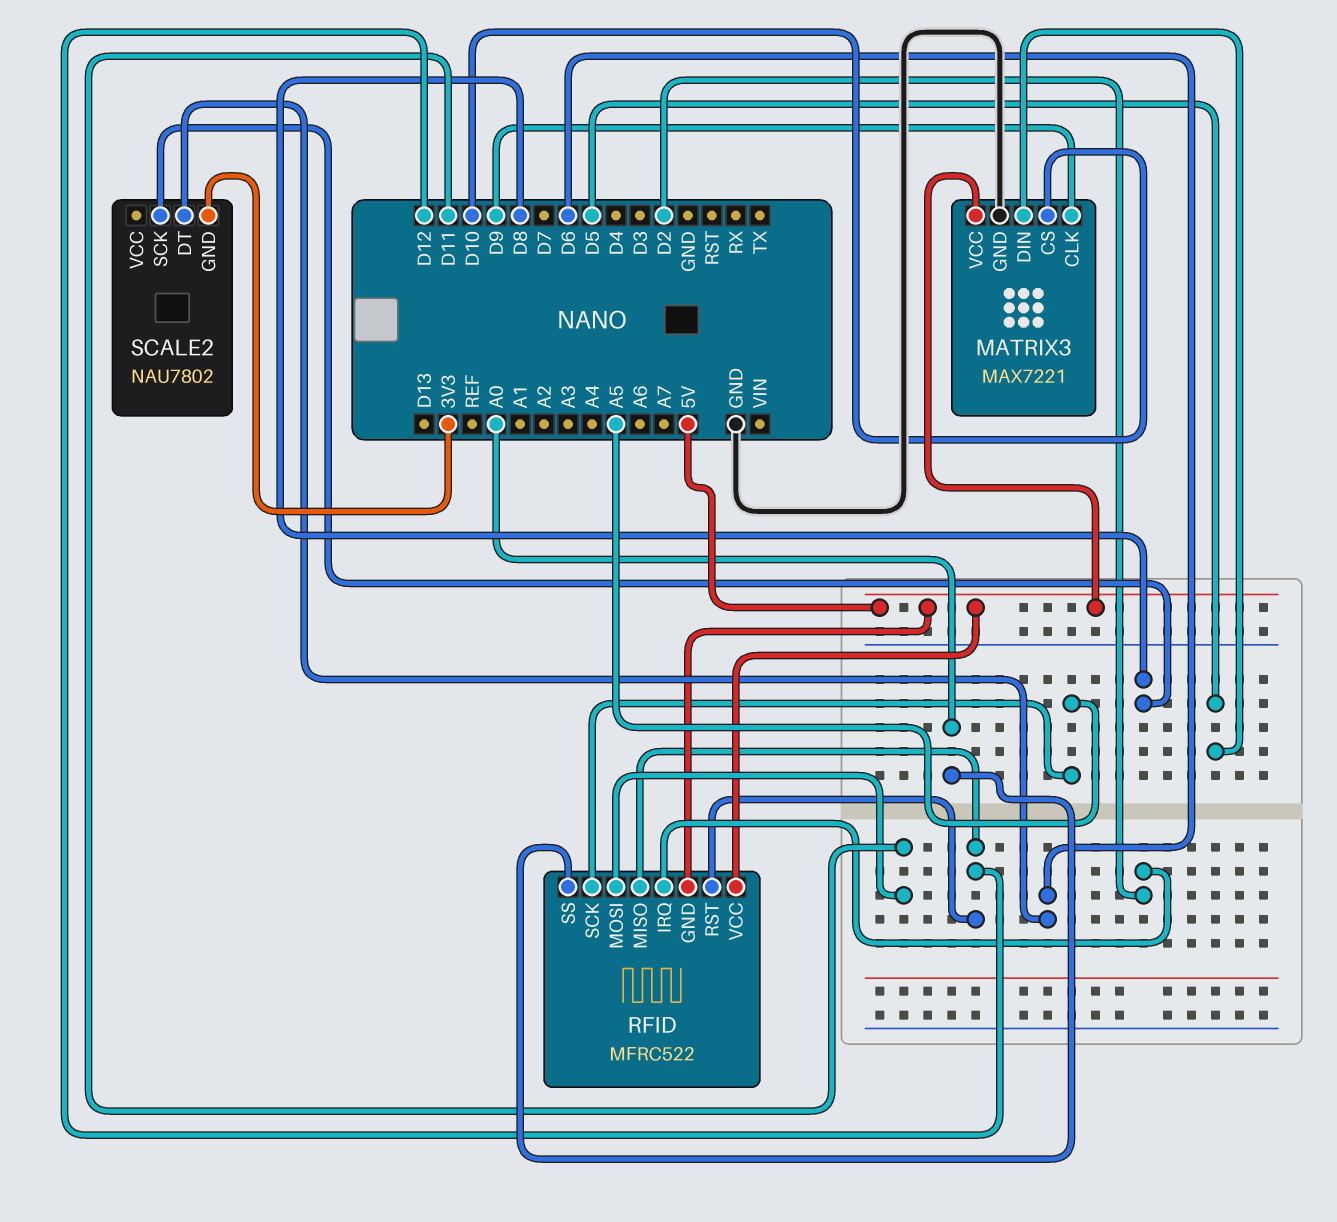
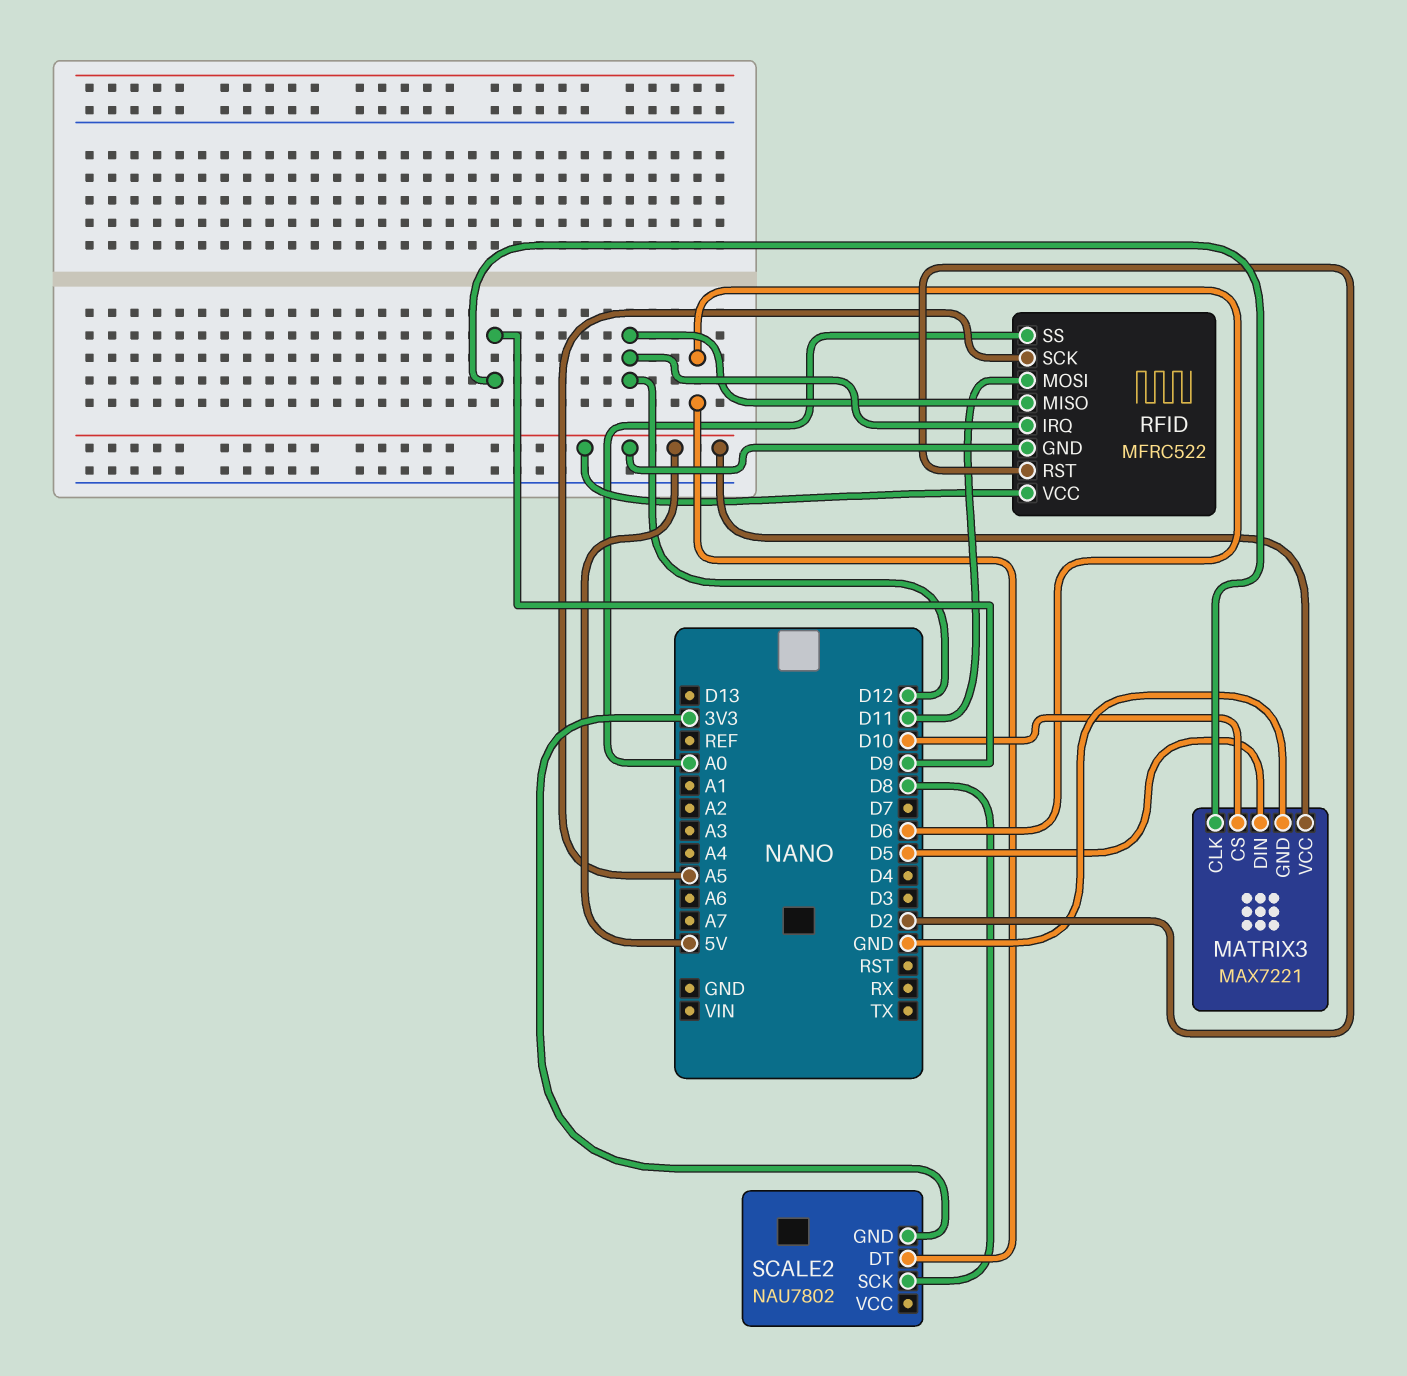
RFID pin IRQ: D2 -> D12
RFID pin RST: D12 -> D2

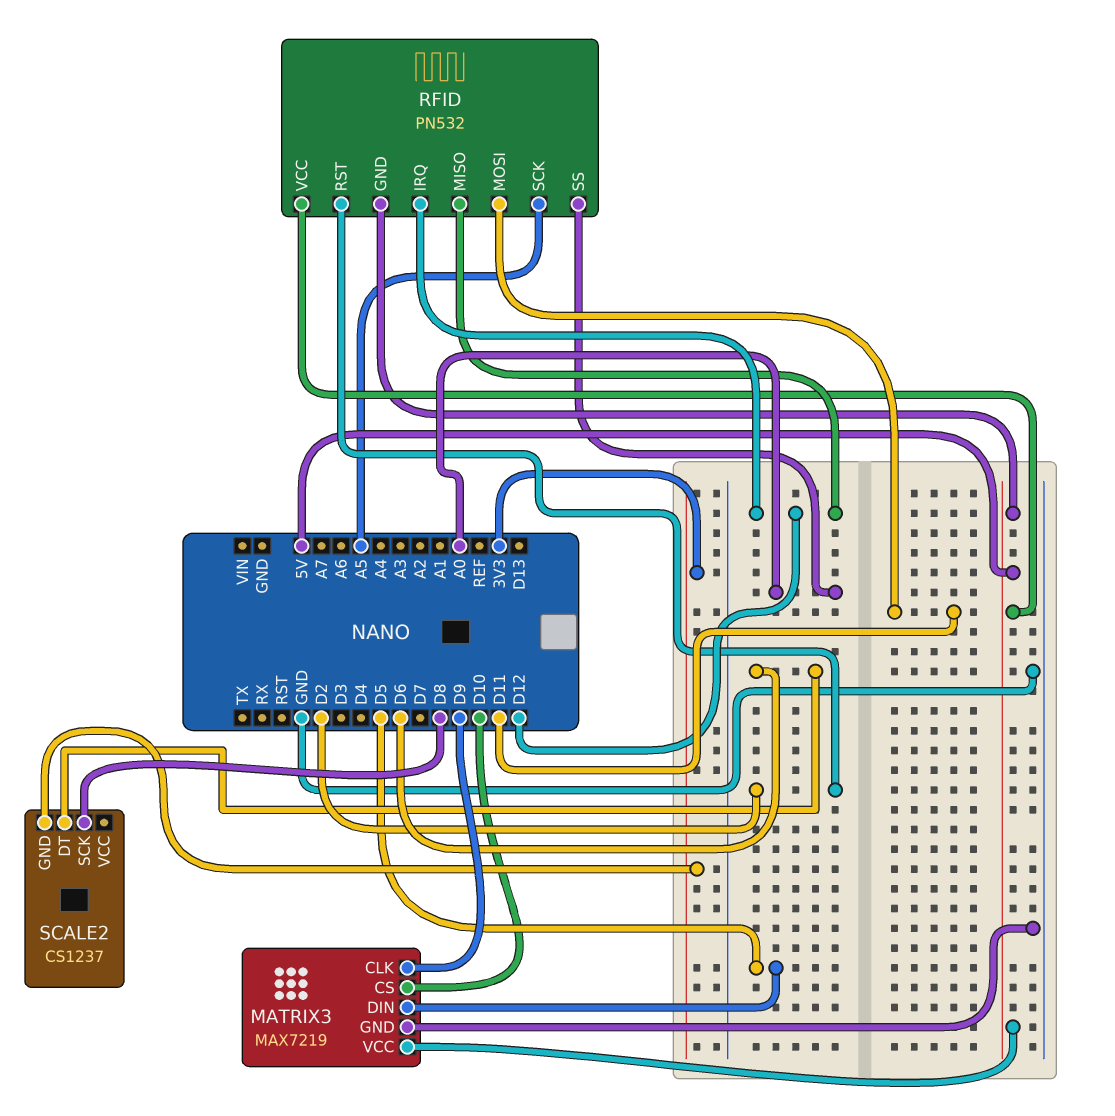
MATRIX3: MAX7221 -> MAX7219
RFID: MFRC522 -> PN532
SCALE2: NAU7802 -> CS1237

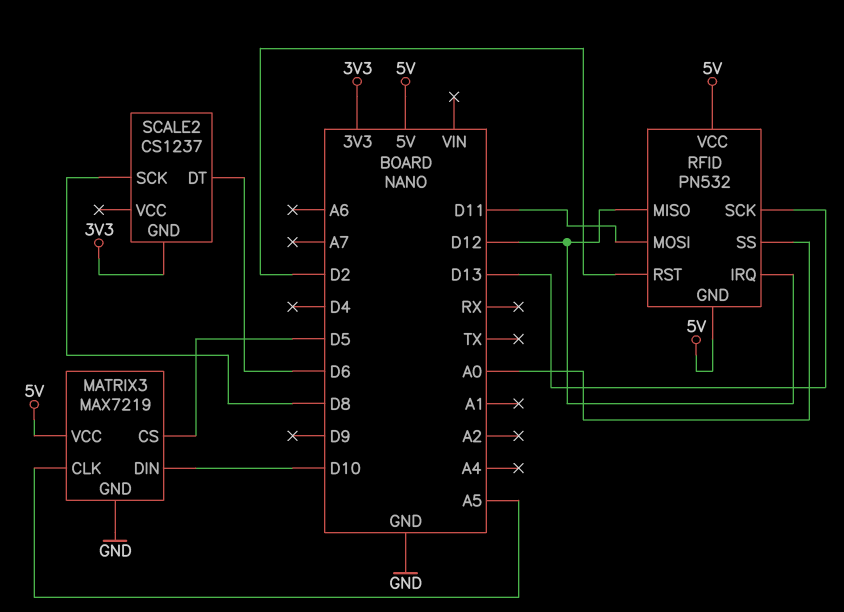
MATRIX3 pin CLK: D9 -> A5
MATRIX3 pin CS: D10 -> D5
MATRIX3 pin DIN: D5 -> D10
RFID pin SCK: A5 -> D13

